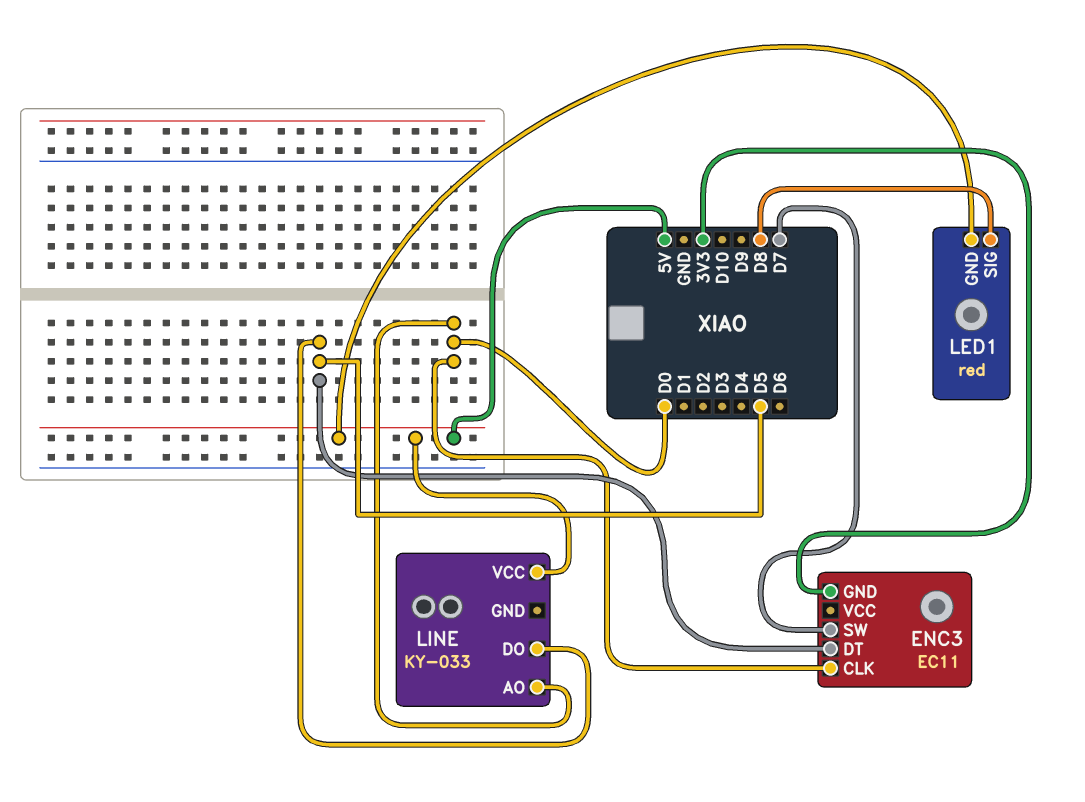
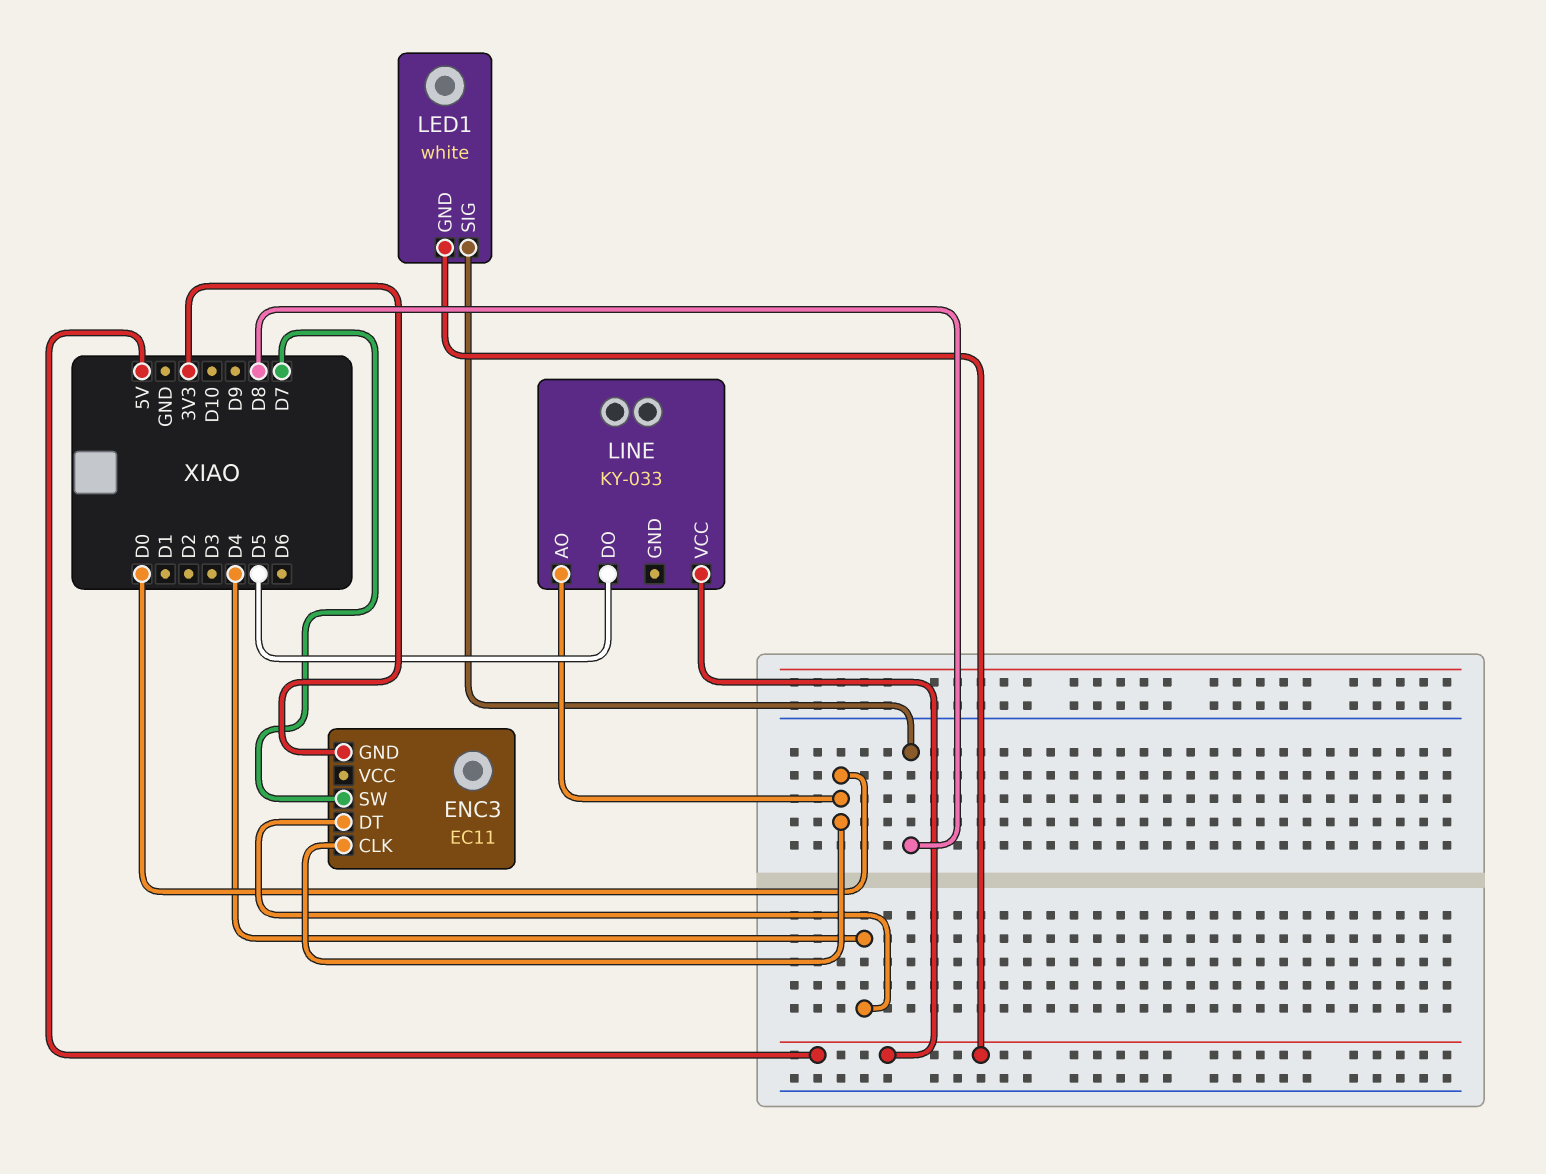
ENC3 pin DT: D5 -> D4
LED1: red -> white

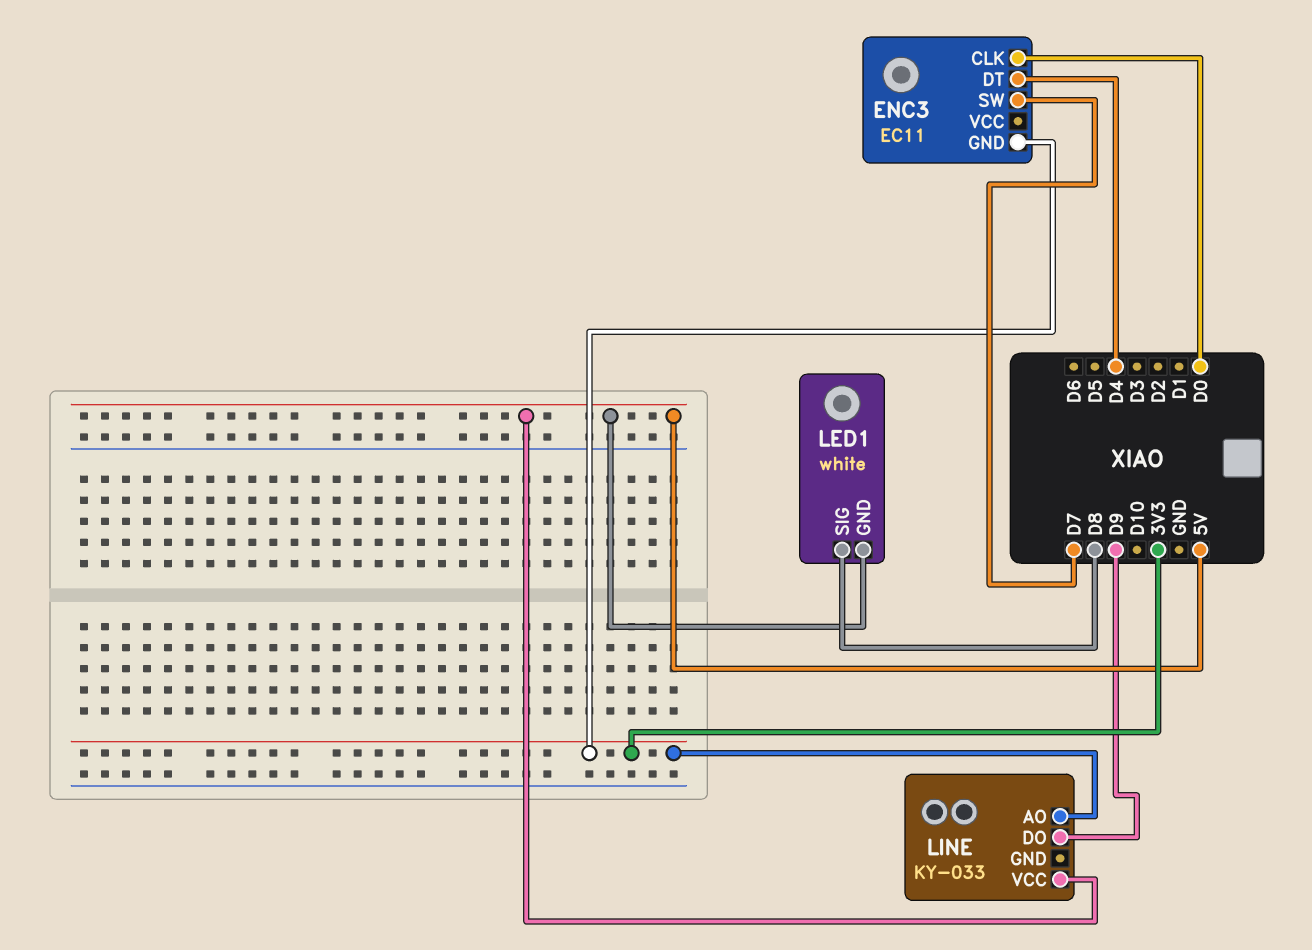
LINE pin AO: D0 -> 3V3
LINE pin DO: D5 -> D9

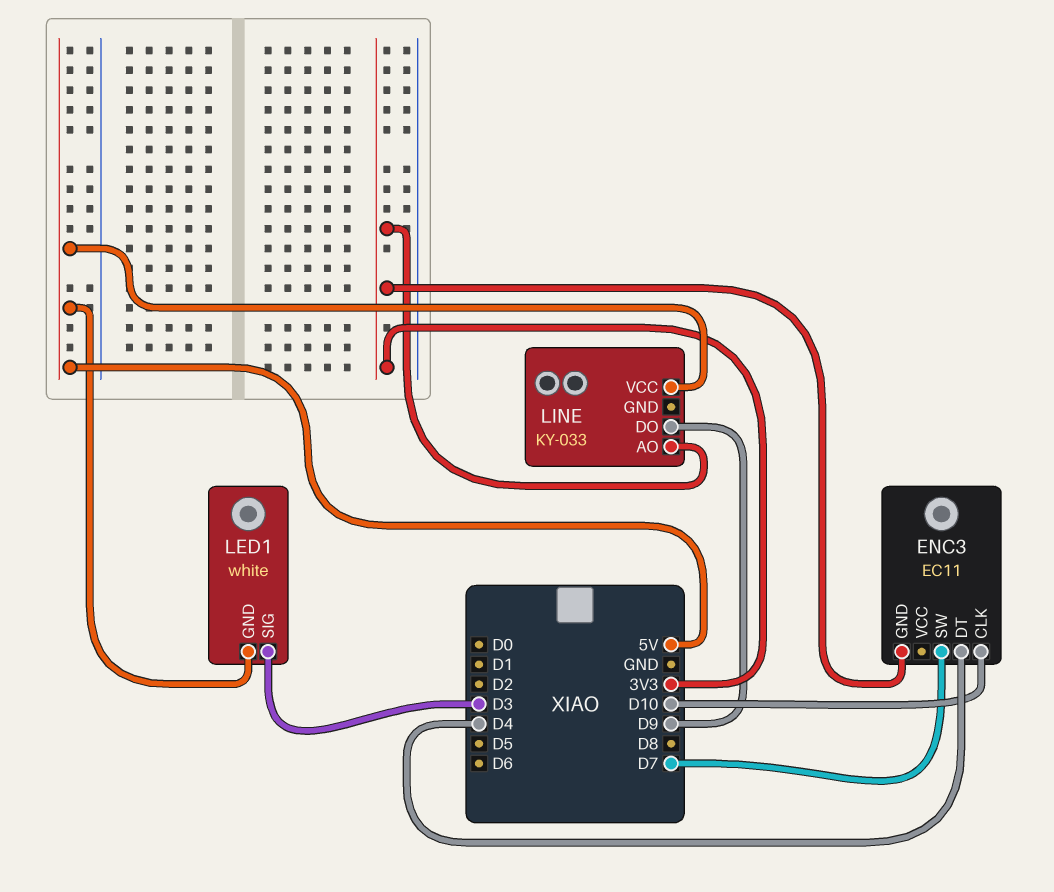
ENC3 pin CLK: D0 -> D10
LED1 pin SIG: D8 -> D3

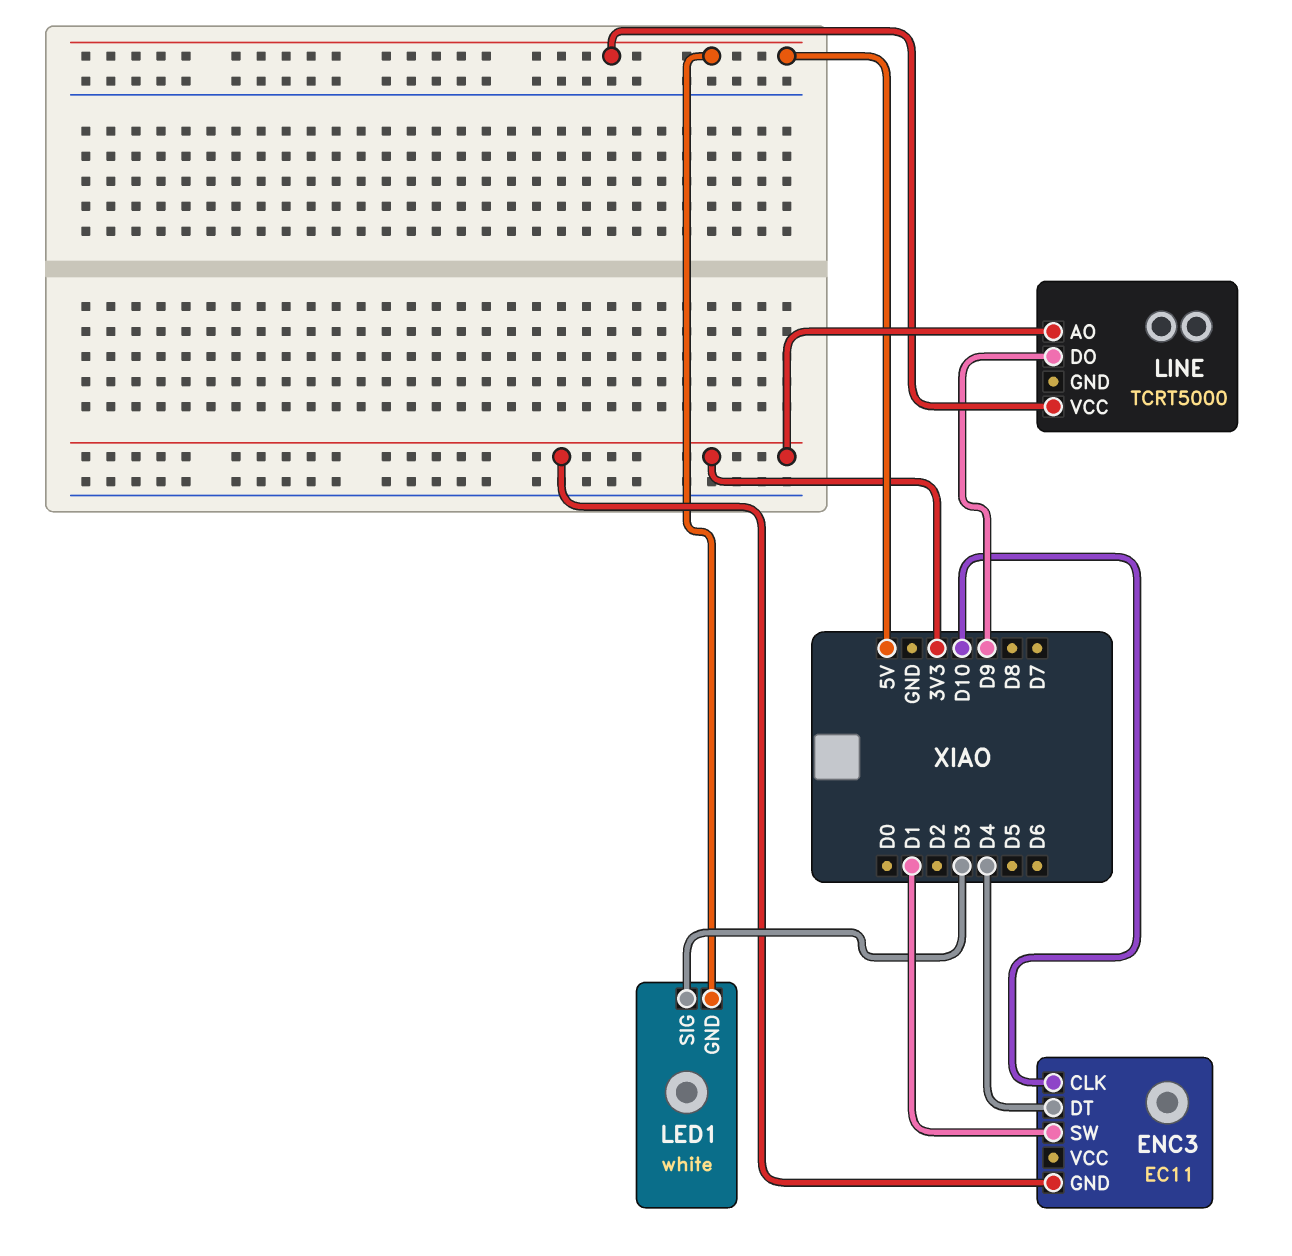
ENC3 pin SW: D7 -> D1
LINE: KY-033 -> TCRT5000

